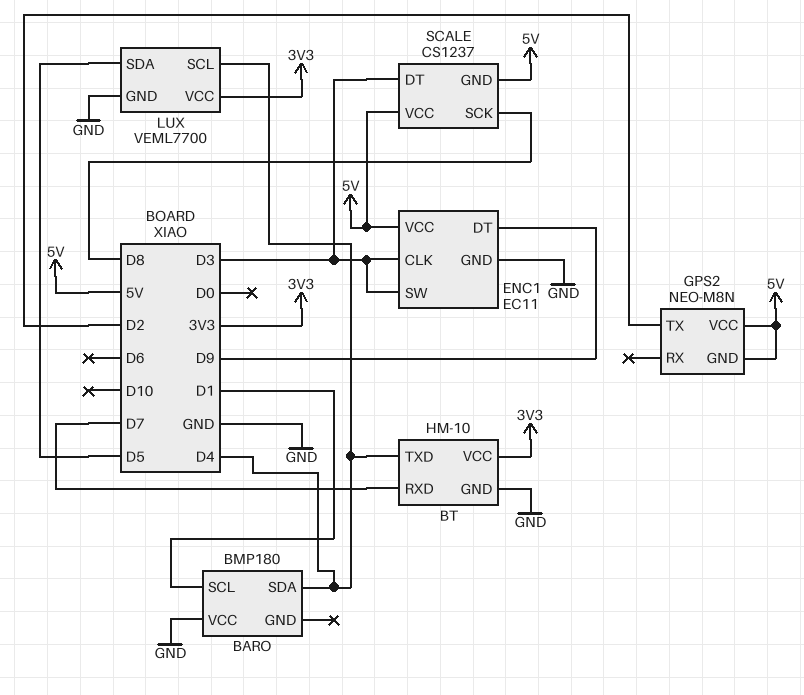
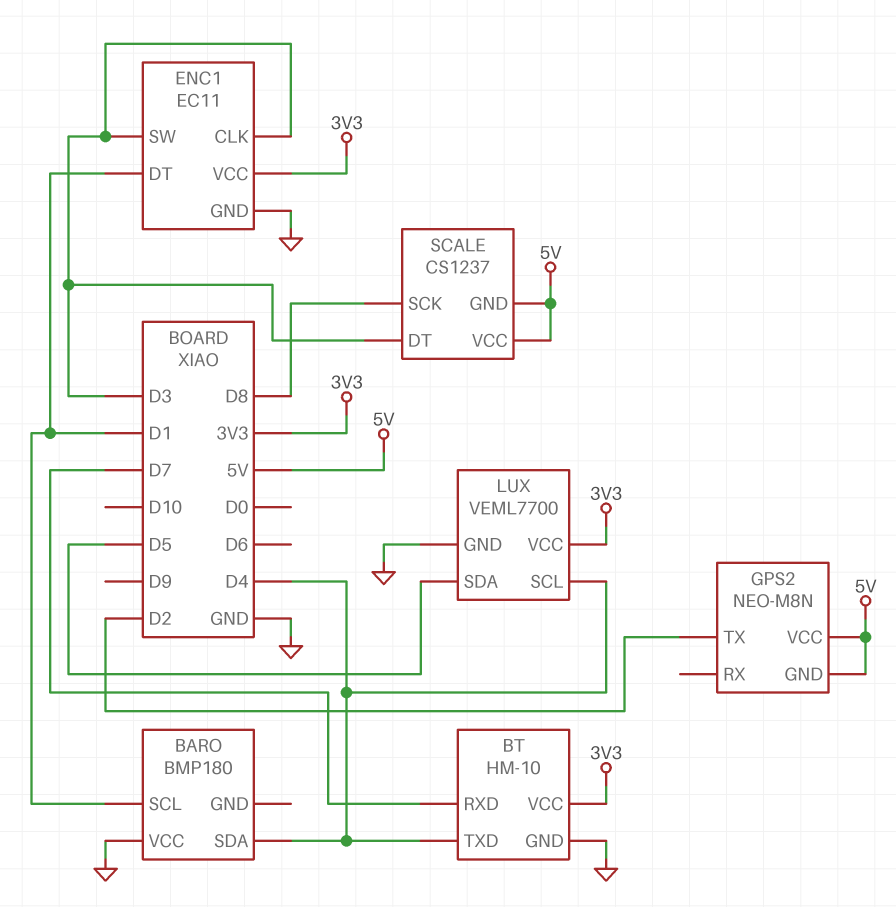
ENC1 pin DT: D9 -> D1
ENC1 pin VCC: 5V -> 3V3

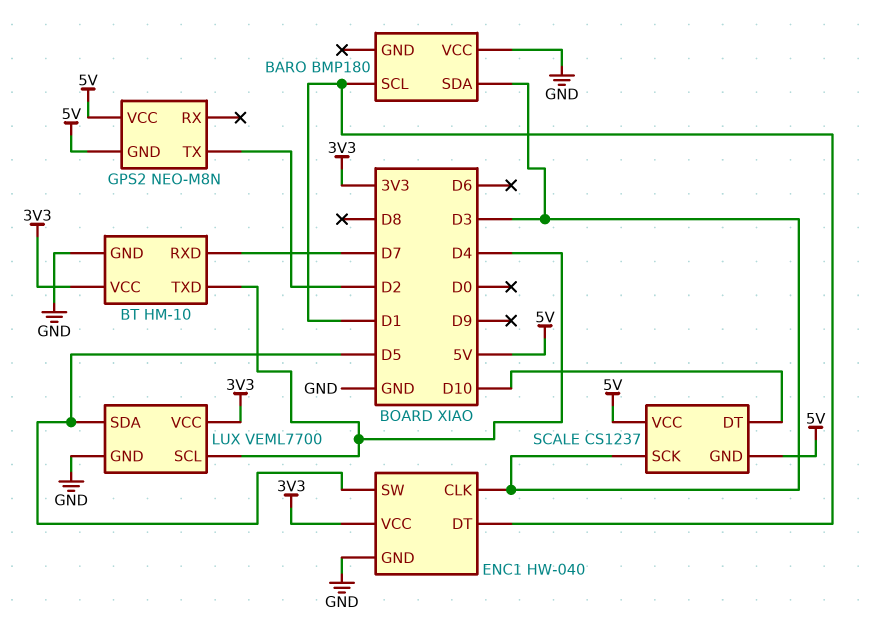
BARO pin SDA: D4 -> D3
ENC1: EC11 -> HW-040
ENC1 pin SW: D3 -> D5
SCALE pin DT: D3 -> D10
SCALE pin SCK: D8 -> D3

